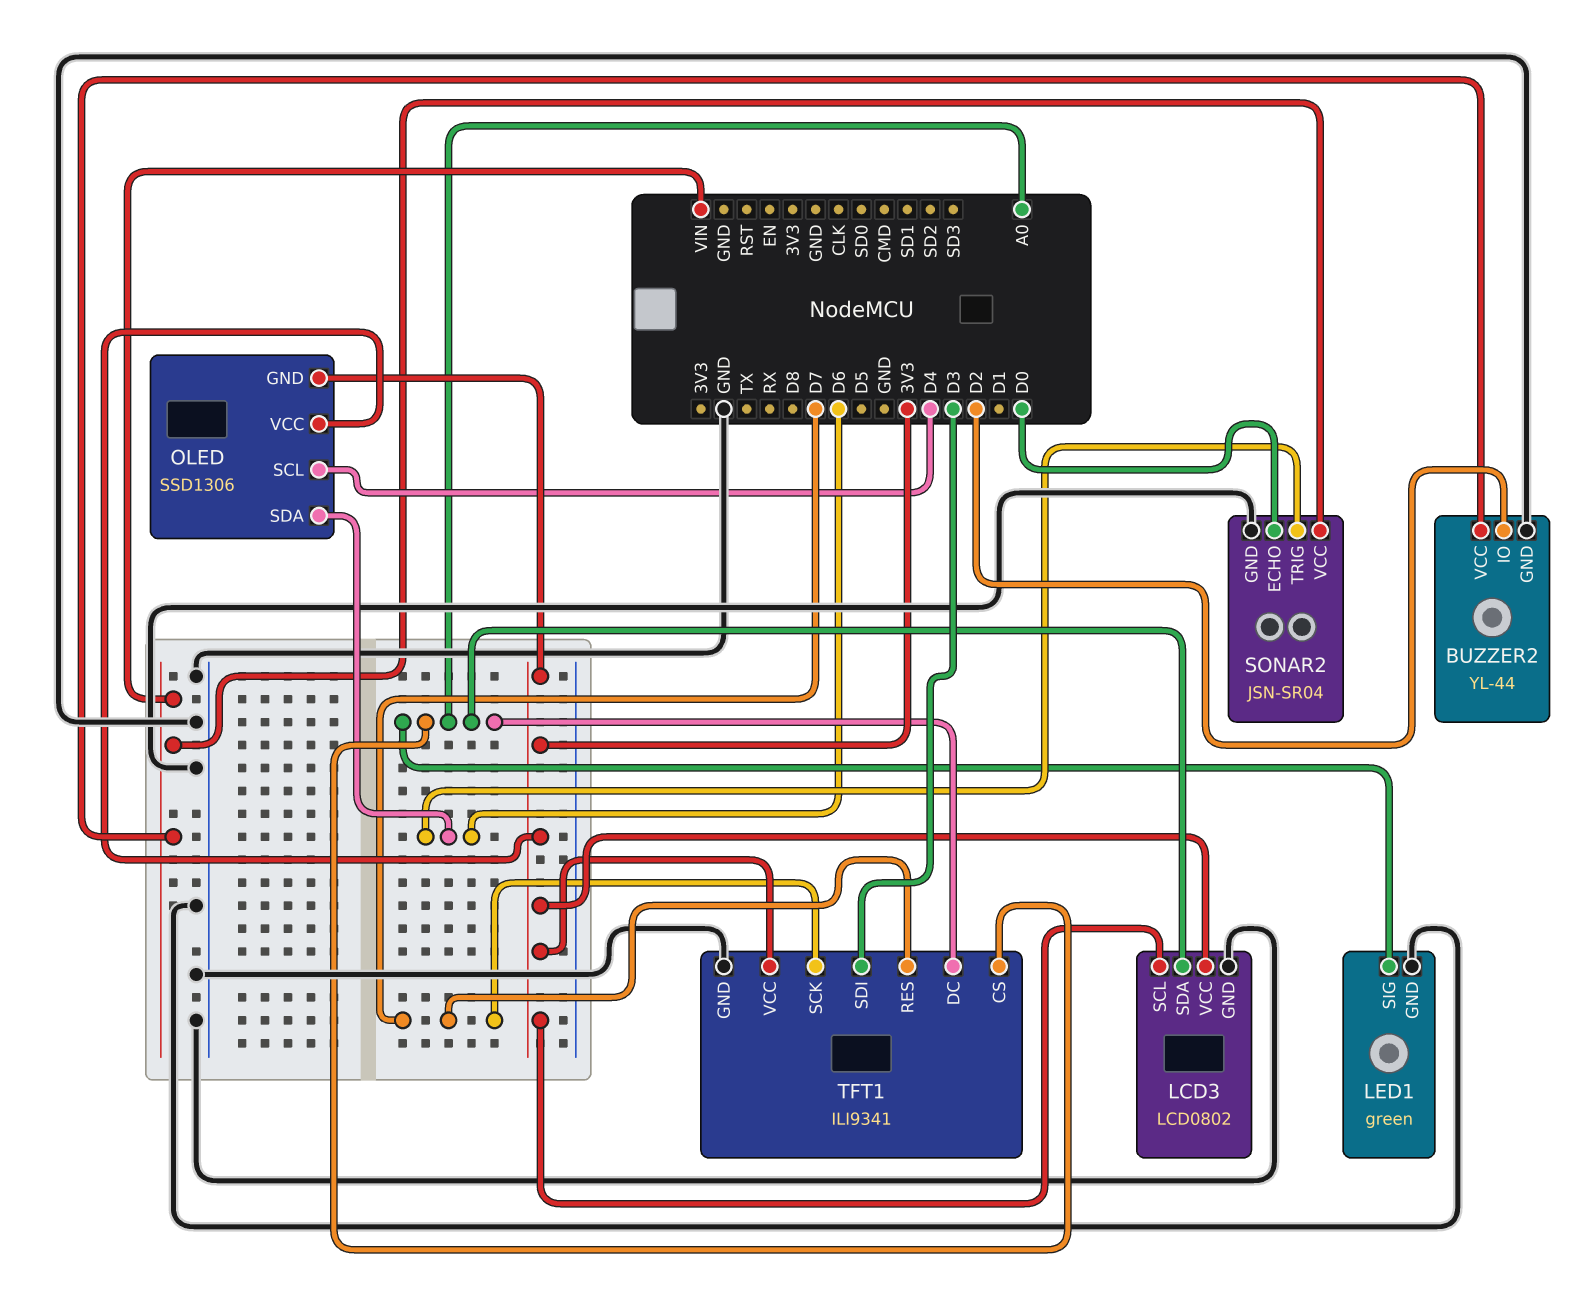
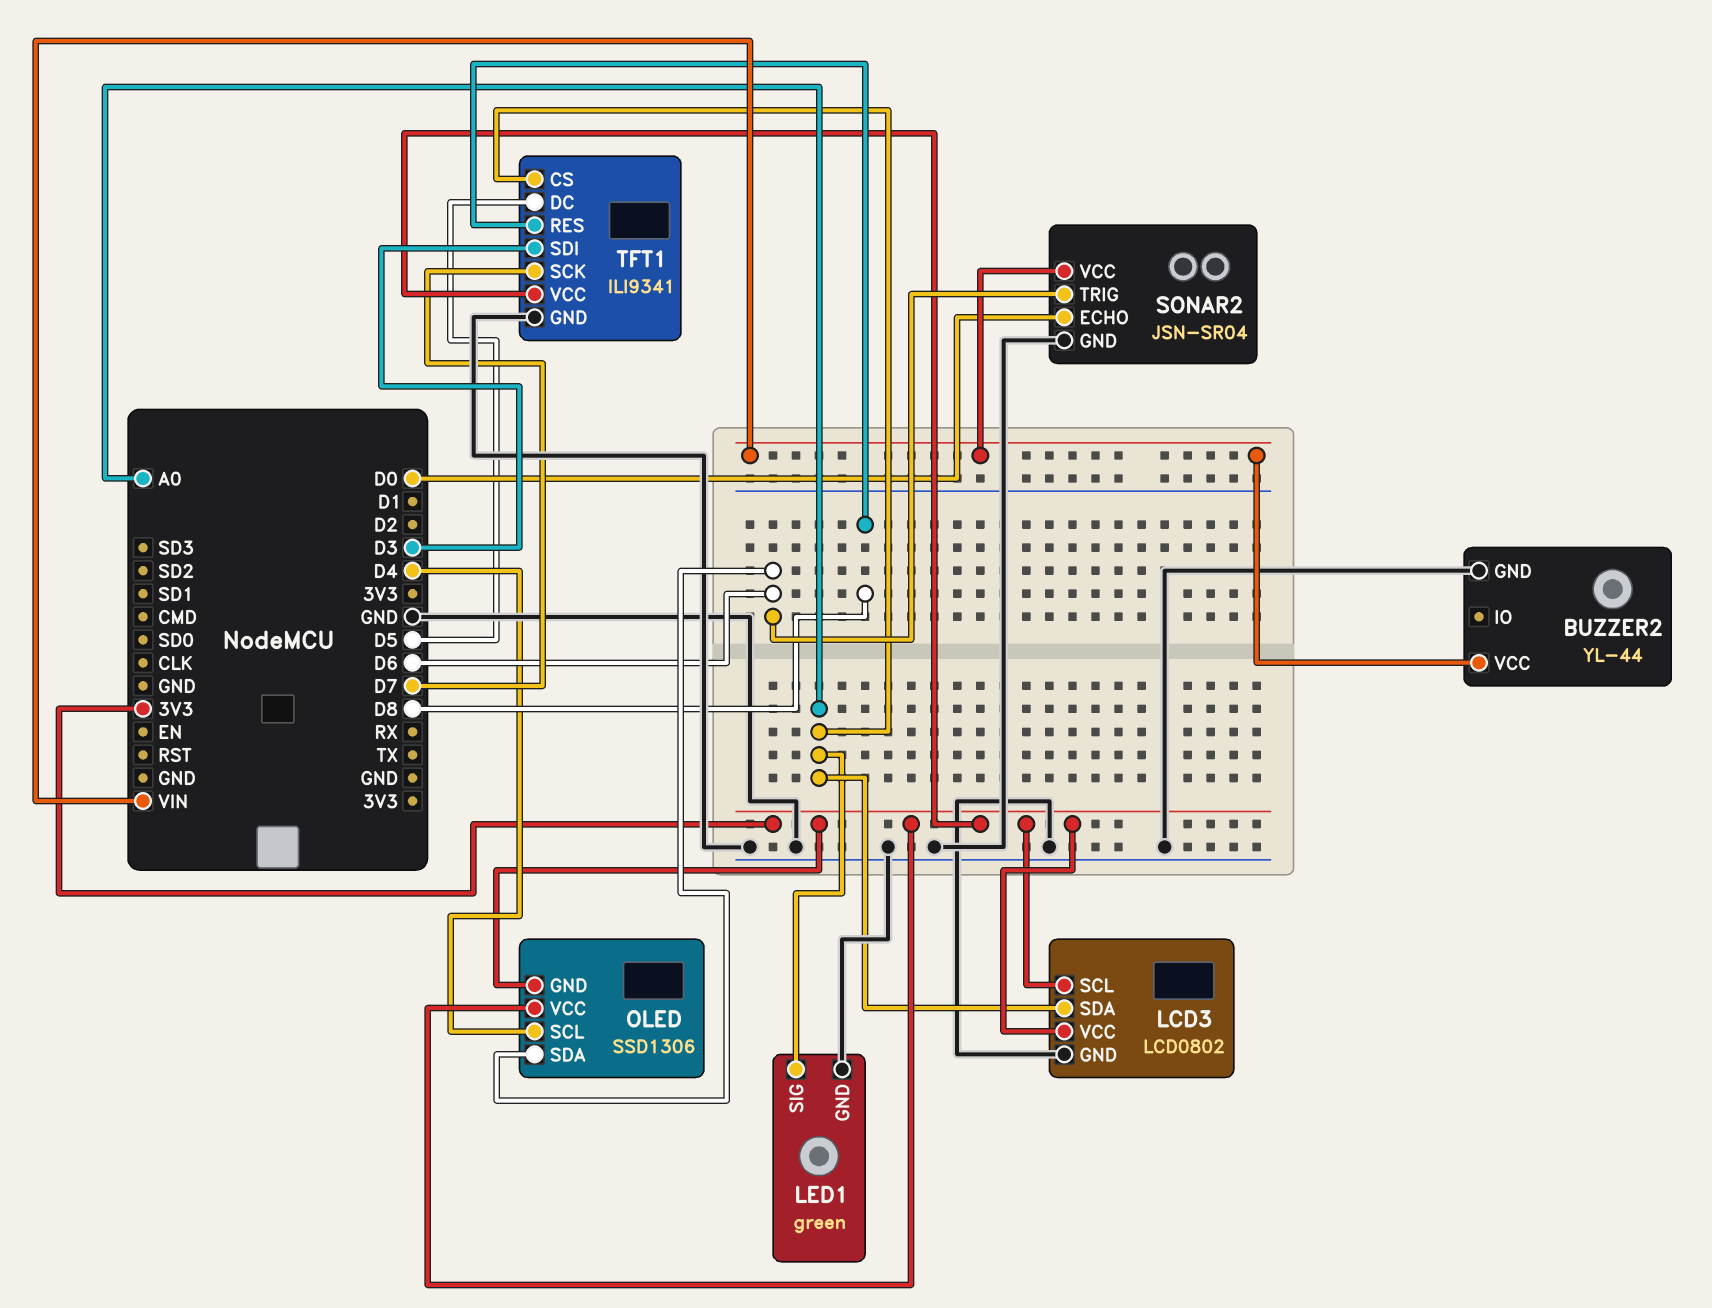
BUZZER2 pin IO: D2 -> none
TFT1 pin DC: A0 -> D5
TFT1 pin RES: D7 -> D8

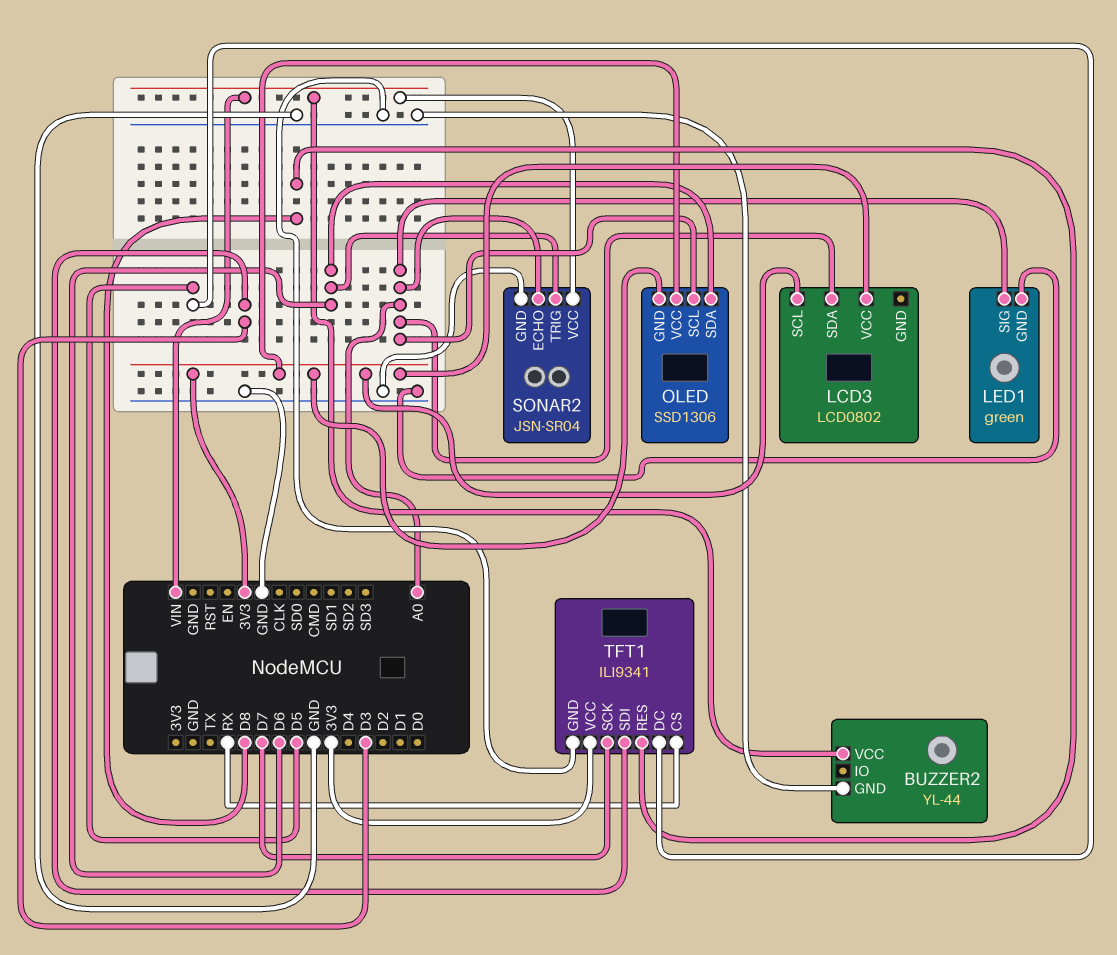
LCD3 pin GND: GND -> none
OLED pin SCL: D4 -> A0
SONAR2 pin ECHO: D0 -> A0
TFT1 pin CS: A0 -> RX

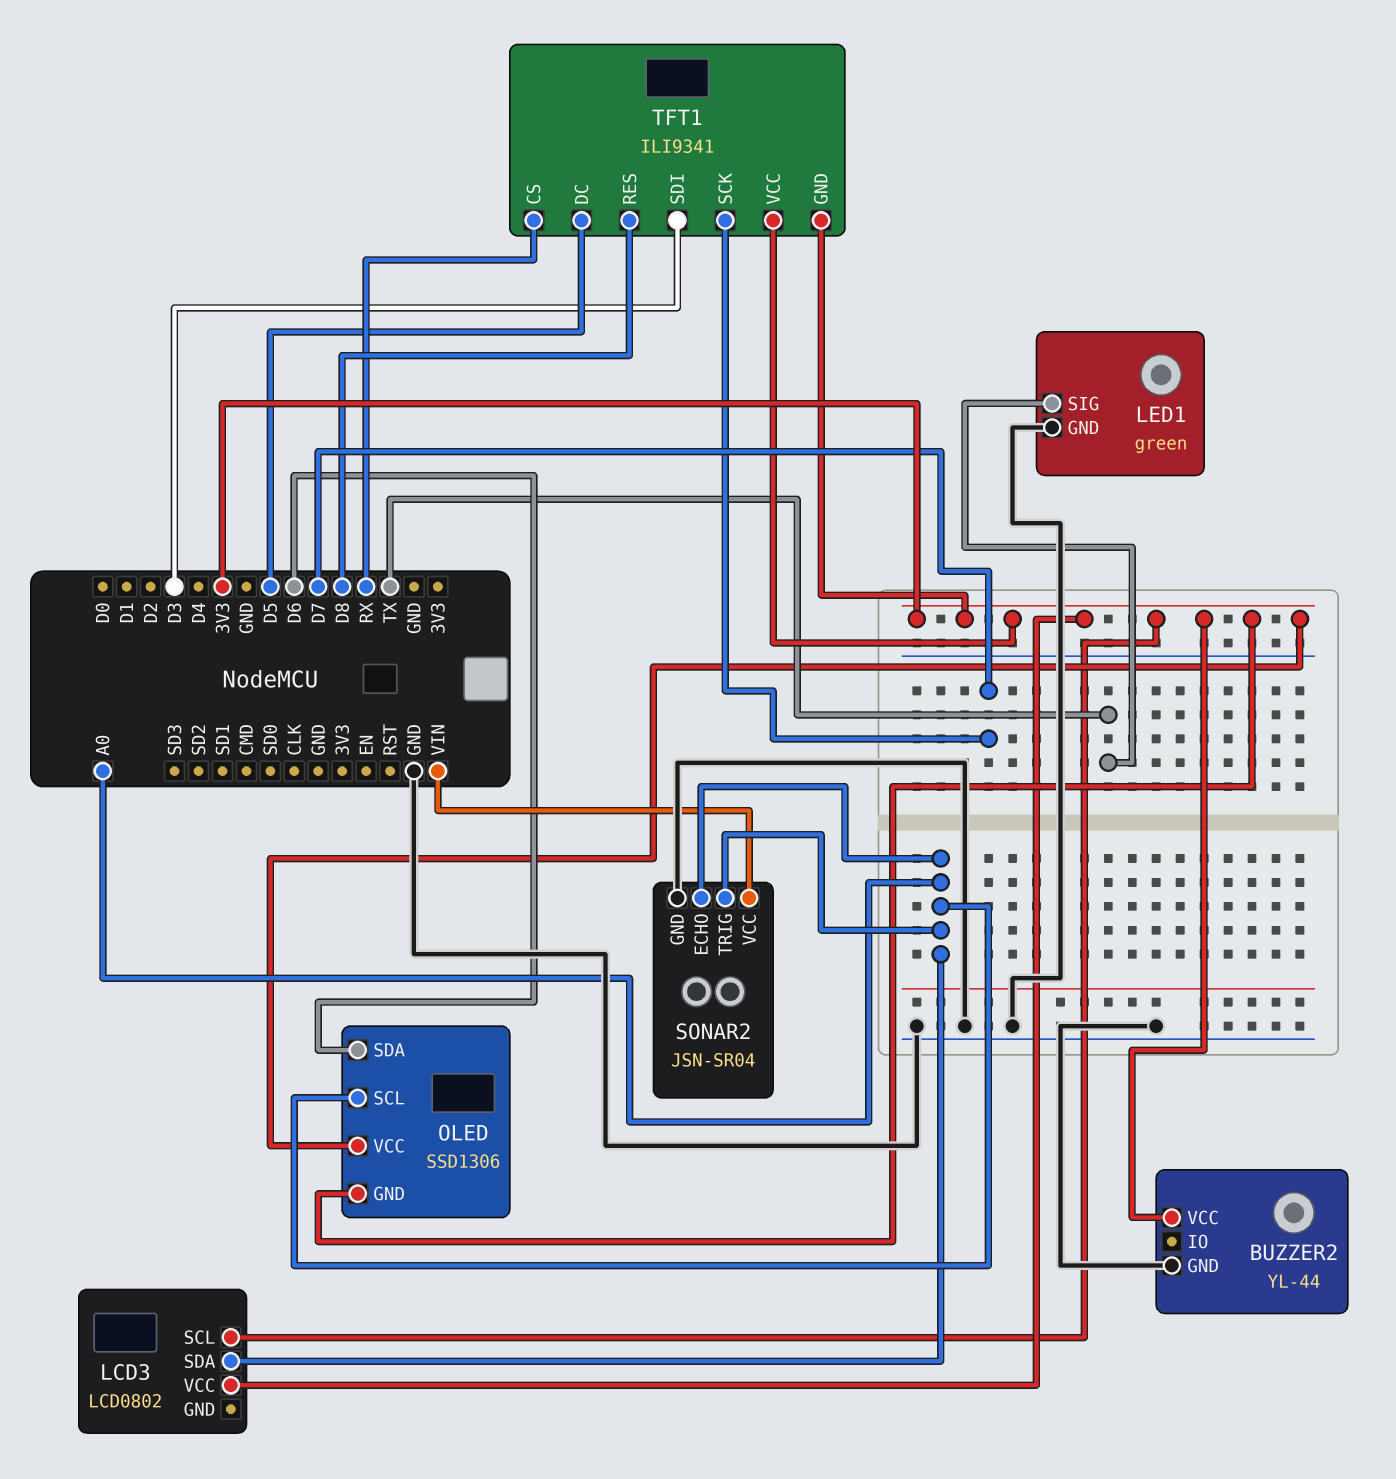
BUZZER2 pin VCC: VIN -> 3V3
LED1 pin SIG: A0 -> TX
SONAR2 pin TRIG: D6 -> A0
TFT1 pin GND: GND -> 3V3

